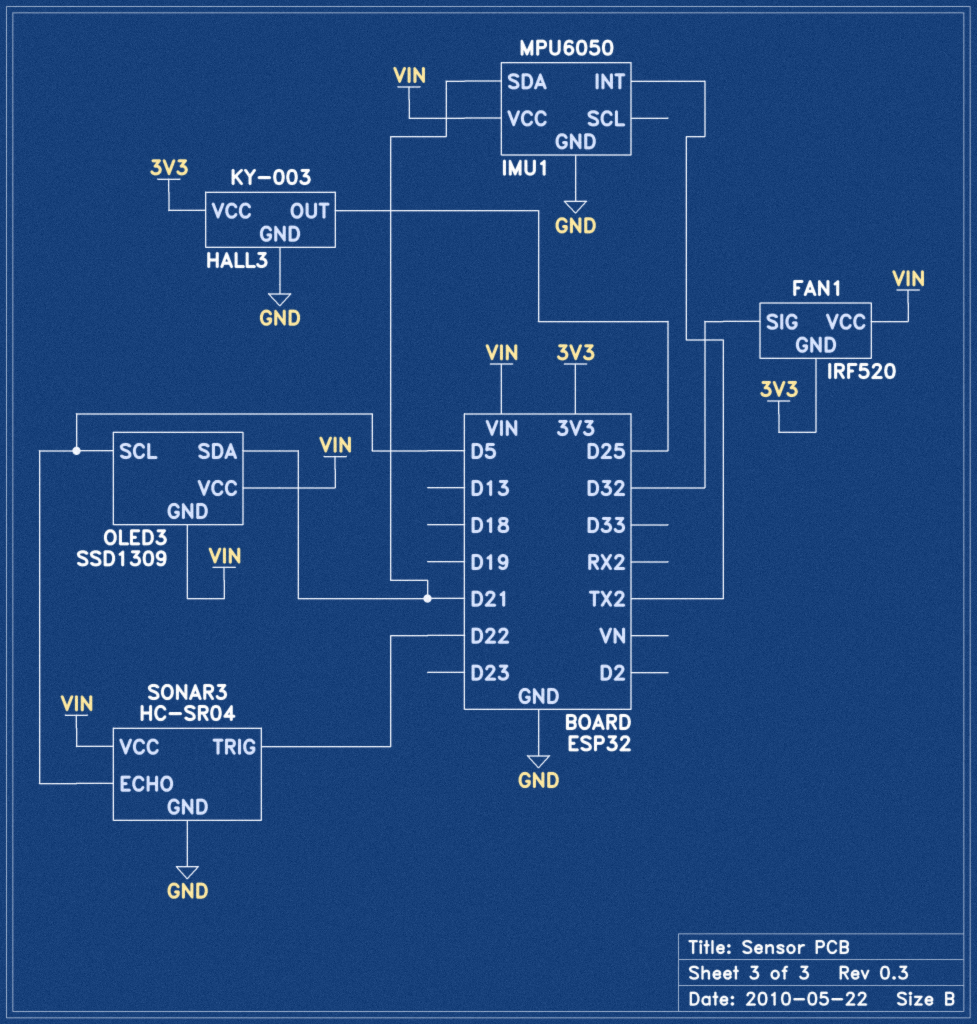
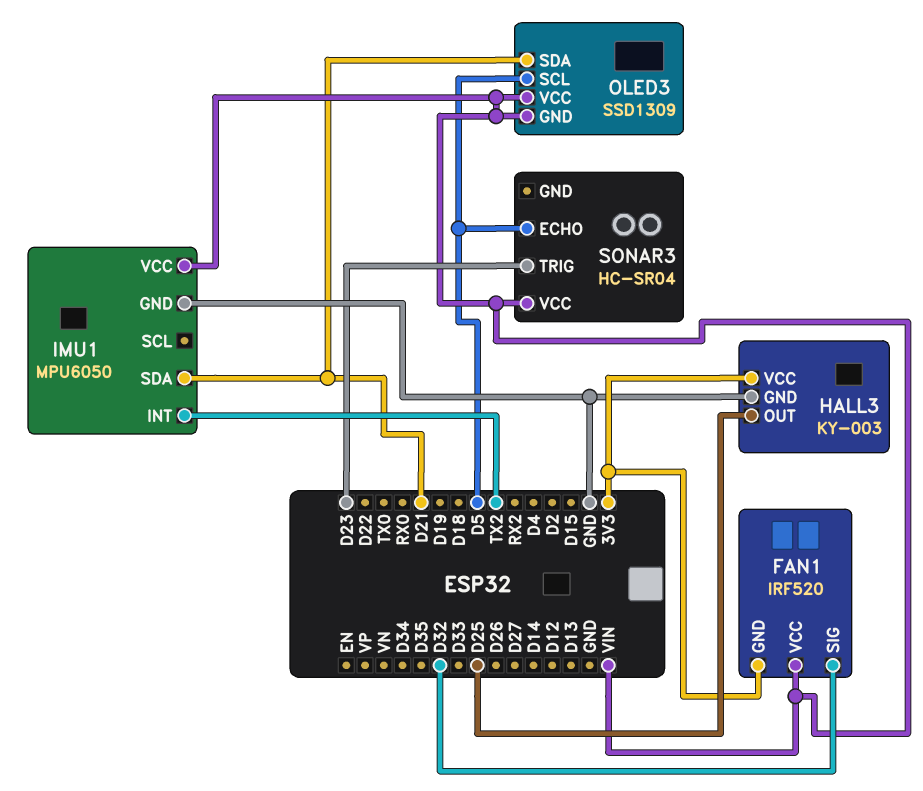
SONAR3 pin GND: GND -> none
SONAR3 pin TRIG: D22 -> D23

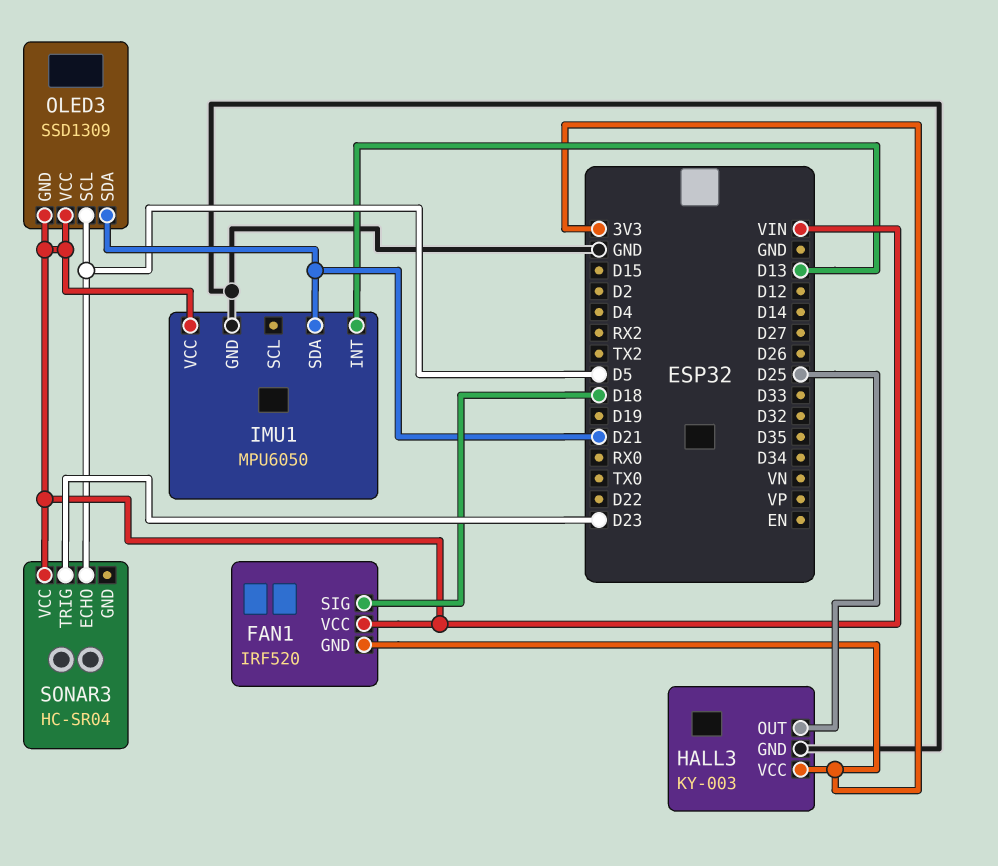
FAN1 pin SIG: D32 -> D18
IMU1 pin INT: TX2 -> D13

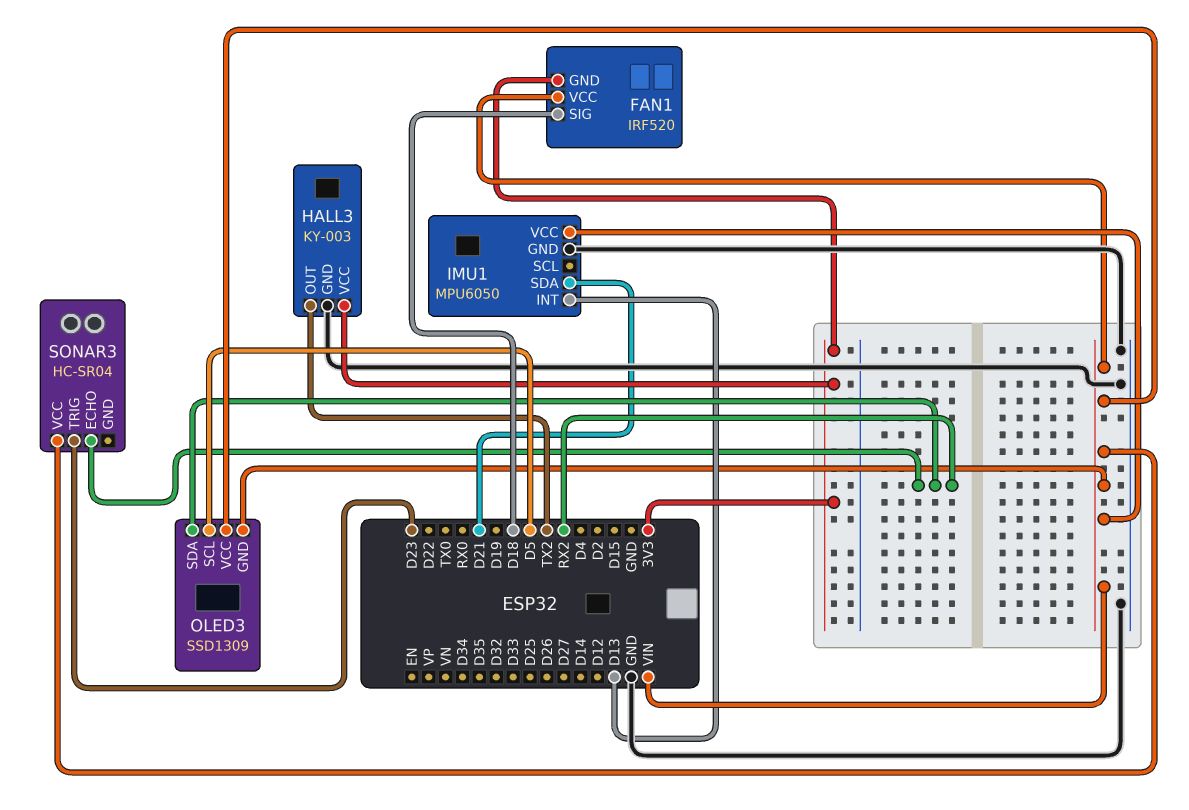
HALL3 pin OUT: D25 -> TX2
OLED3 pin SDA: D21 -> RX2
SONAR3 pin ECHO: D5 -> RX2

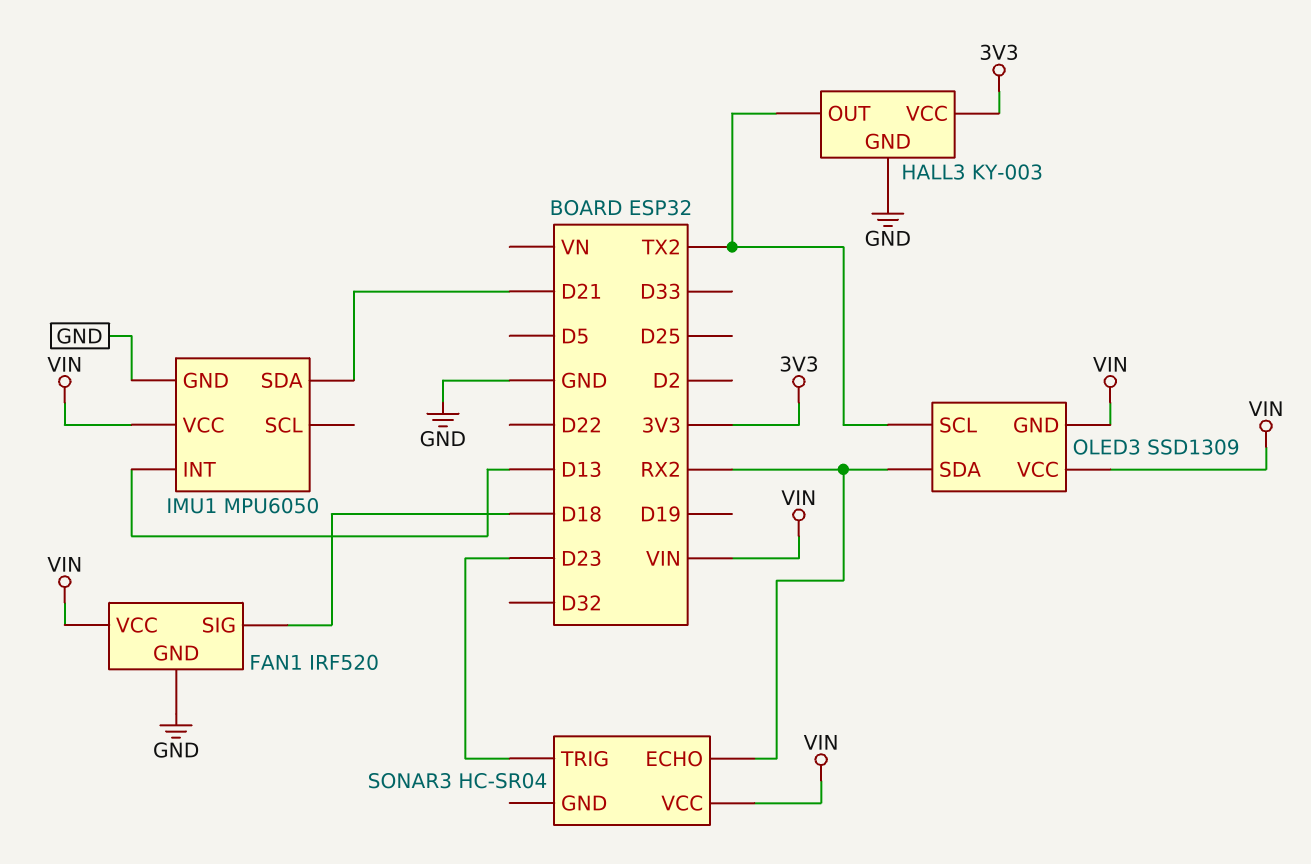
FAN1 pin GND: 3V3 -> GND
OLED3 pin SCL: D5 -> TX2

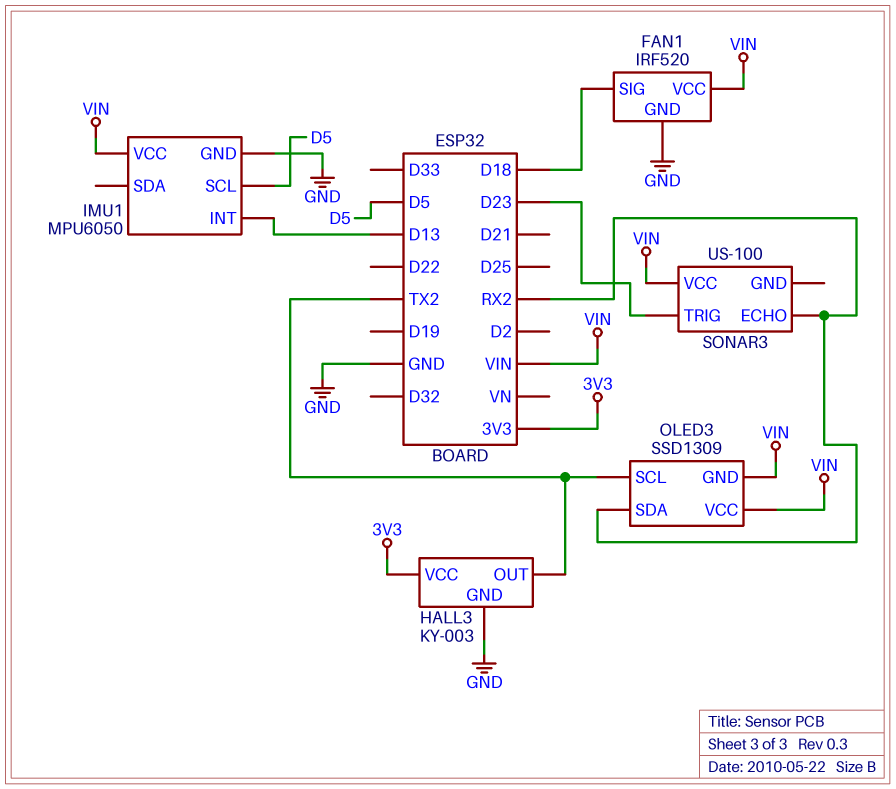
IMU1 pin SCL: none -> D5
IMU1 pin SDA: D21 -> none
SONAR3: HC-SR04 -> US-100

